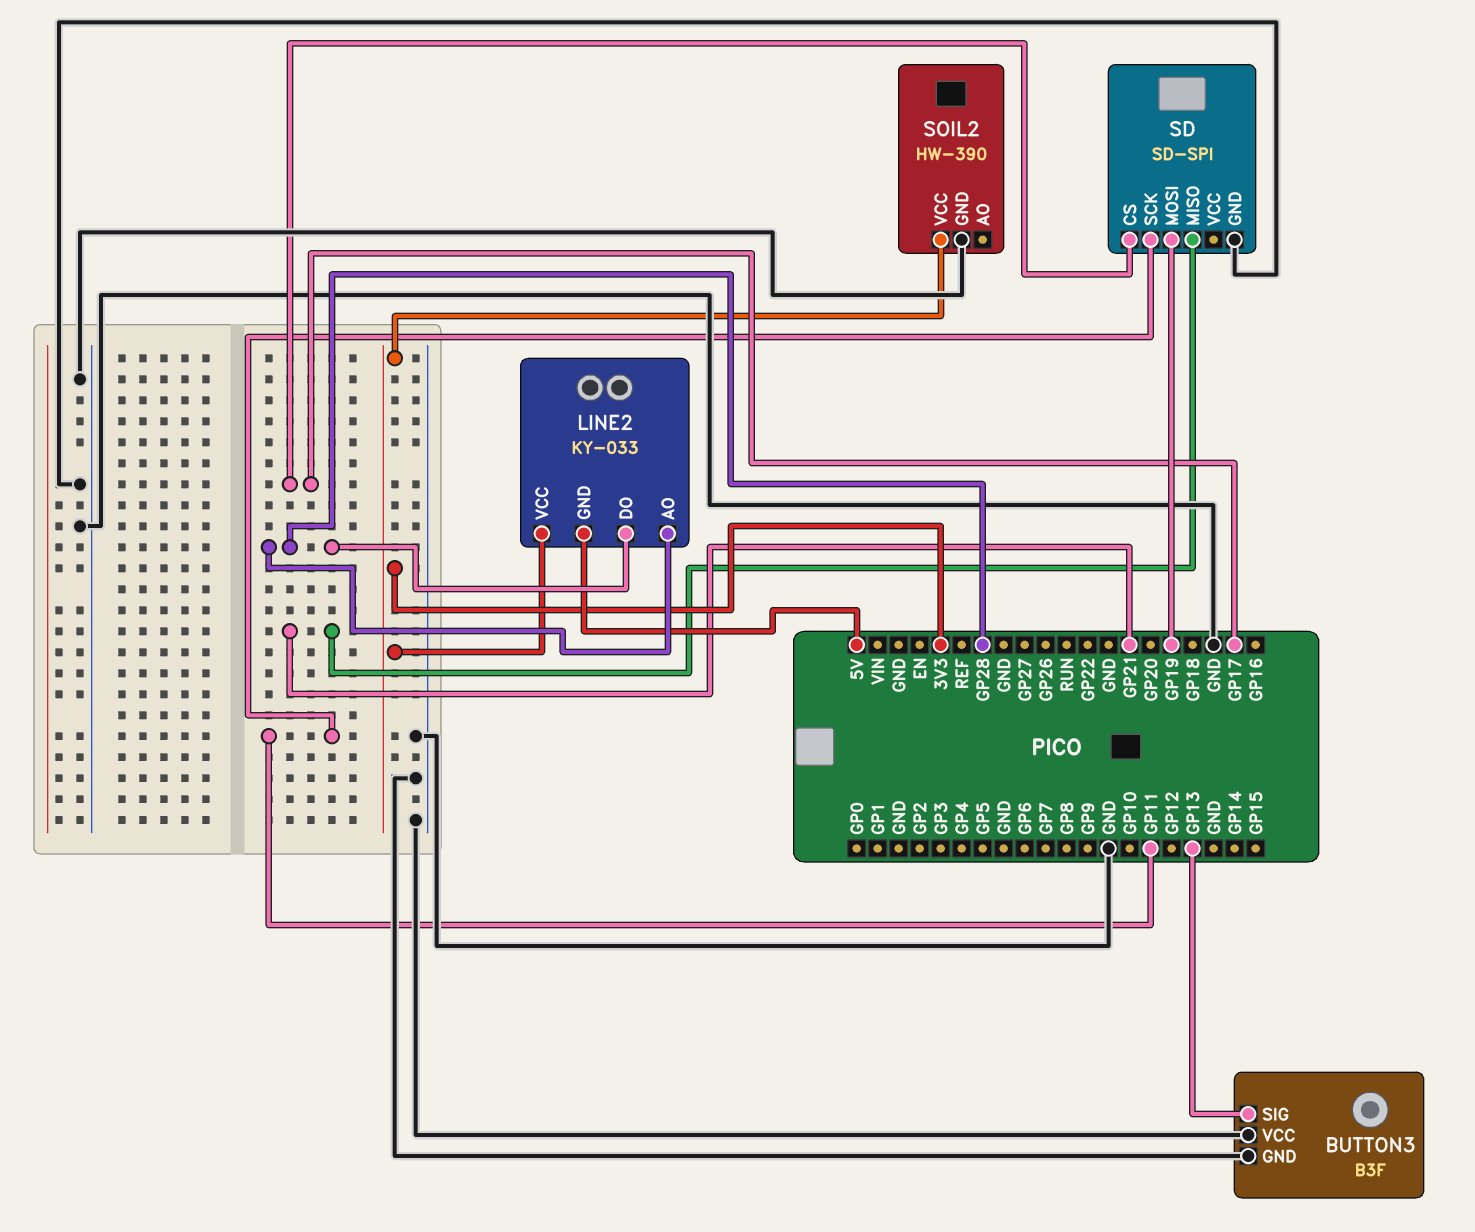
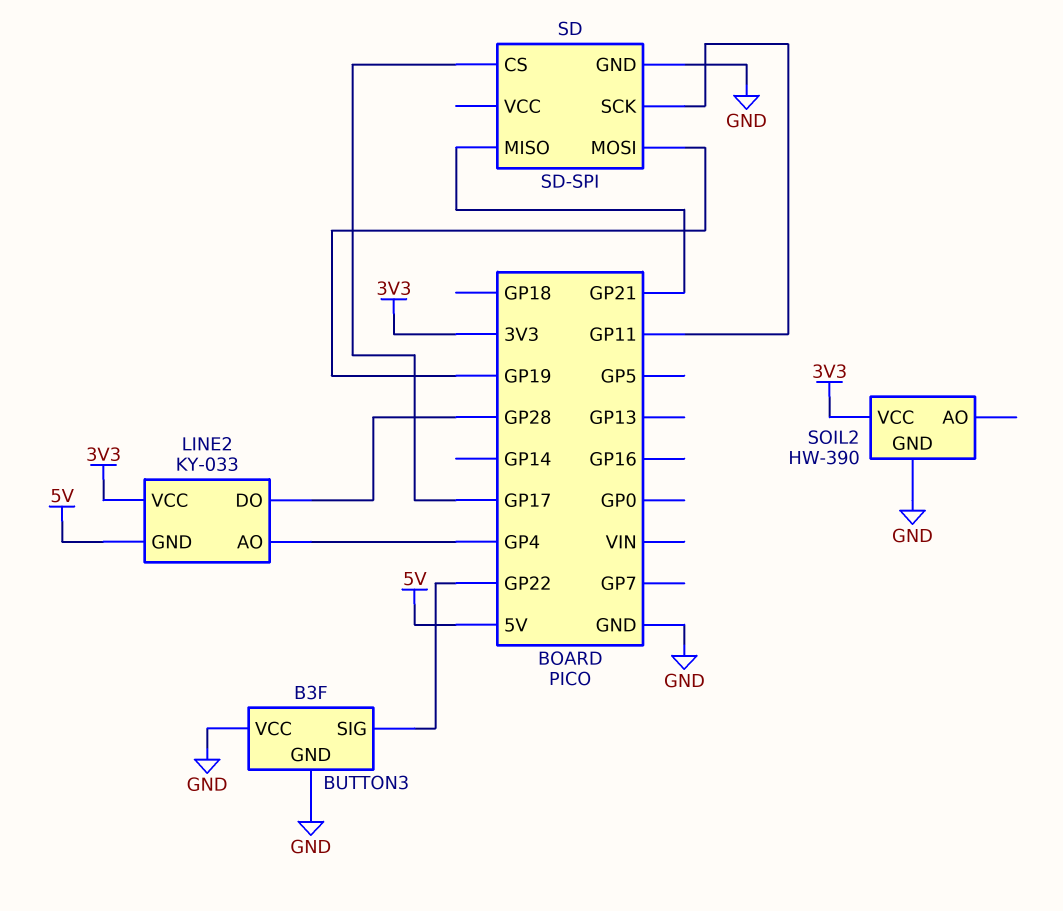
BUTTON3 pin SIG: GP13 -> GP22
LINE2 pin AO: GP28 -> GP4

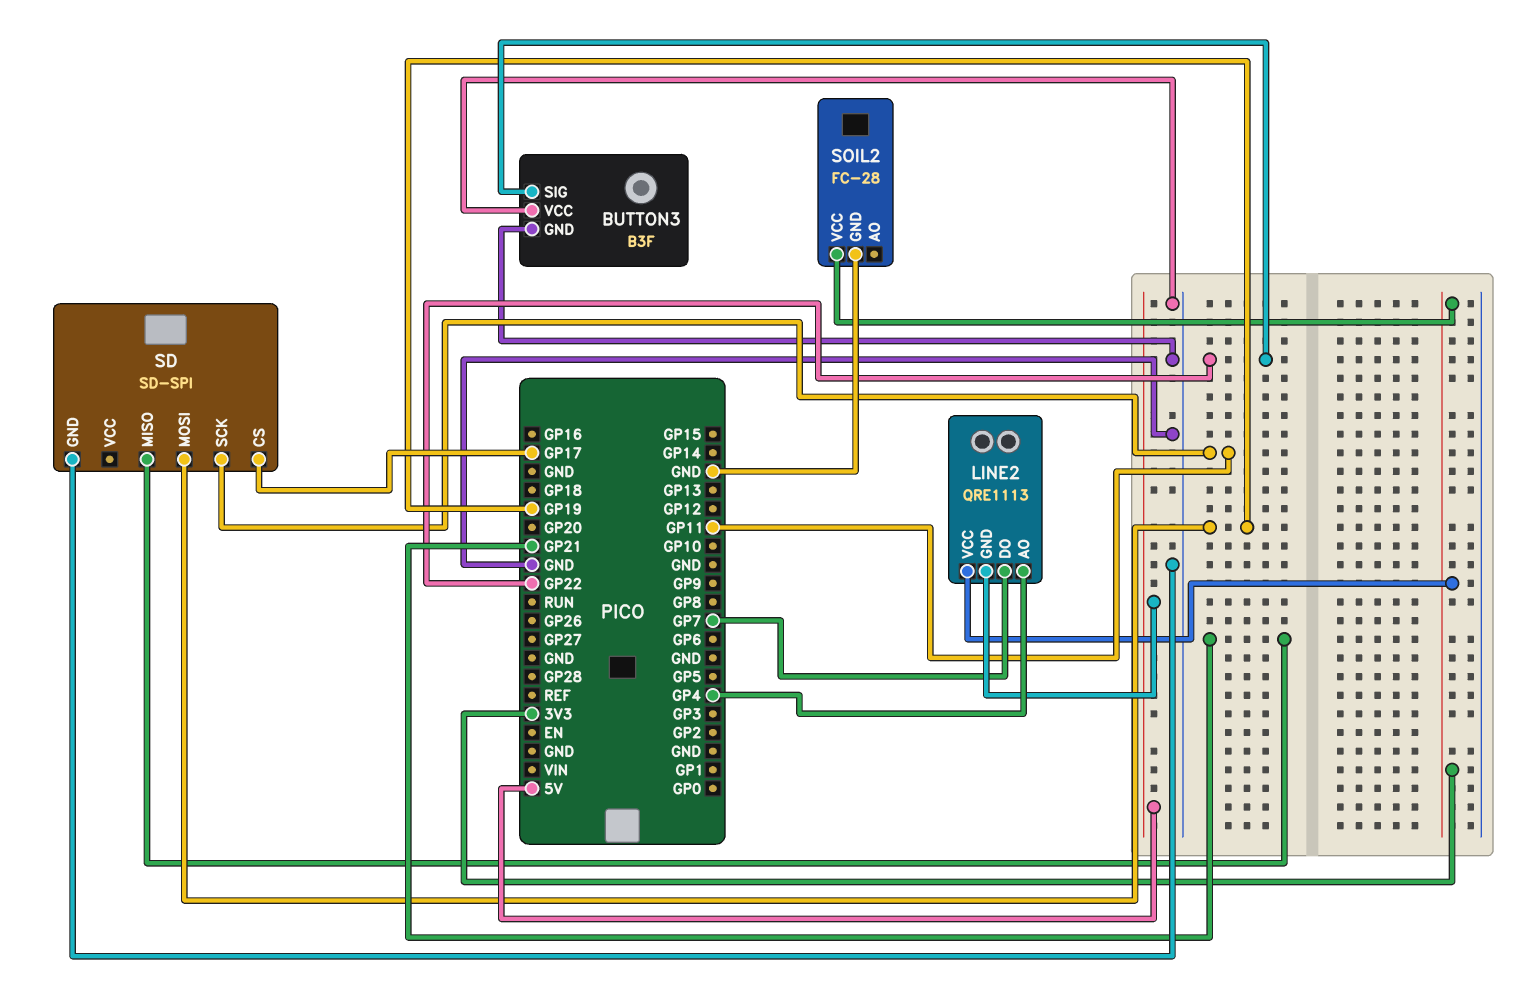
LINE2: KY-033 -> QRE1113
LINE2 pin DO: GP28 -> GP7
SOIL2: HW-390 -> FC-28

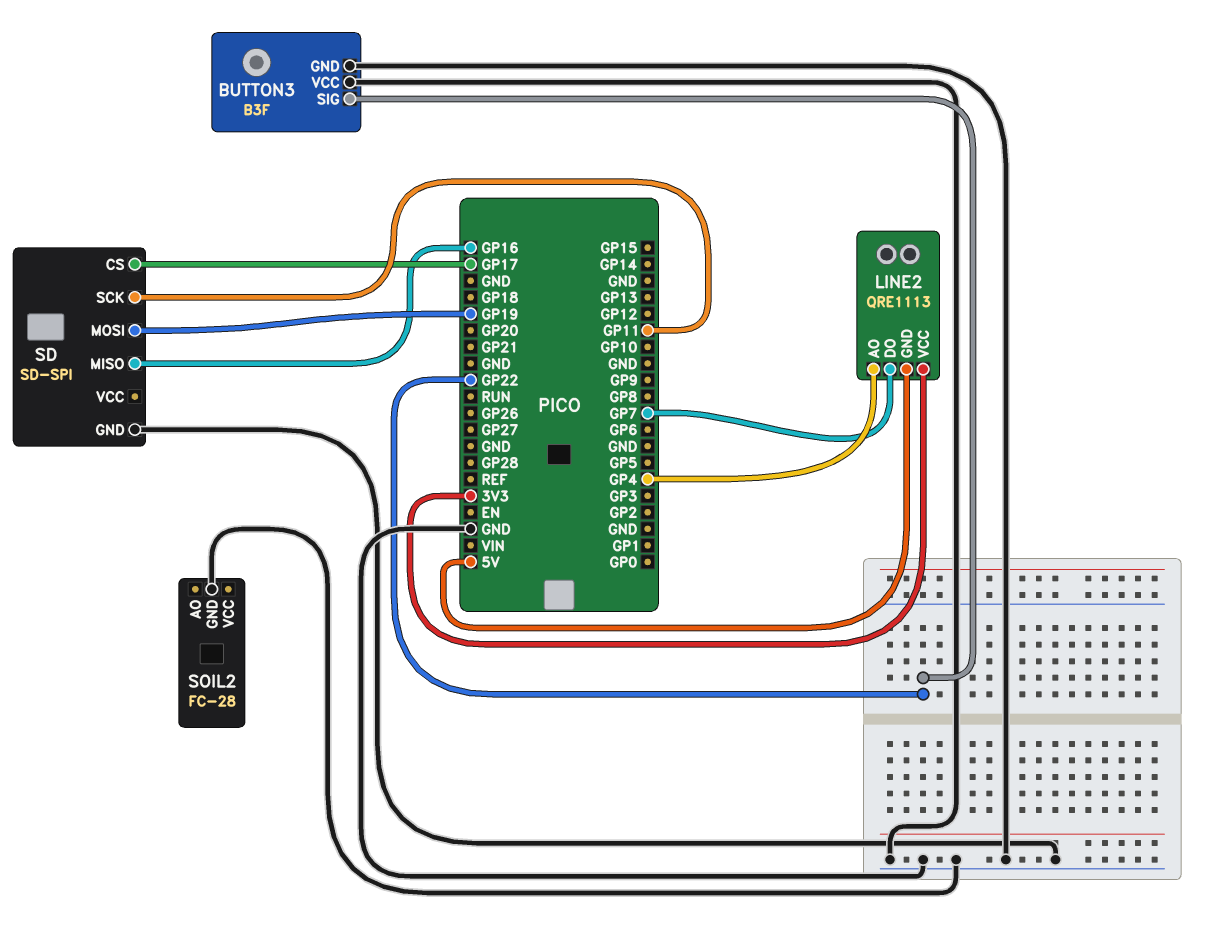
SD pin MISO: GP21 -> GP16
SOIL2 pin VCC: 3V3 -> none

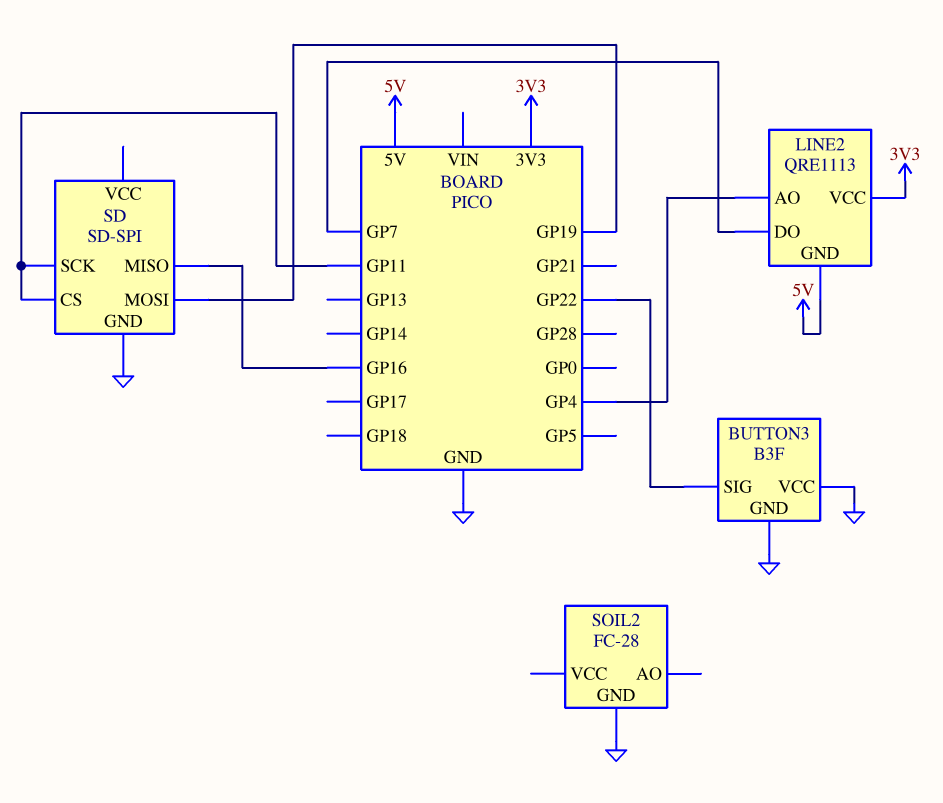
SD pin CS: GP17 -> GP11

